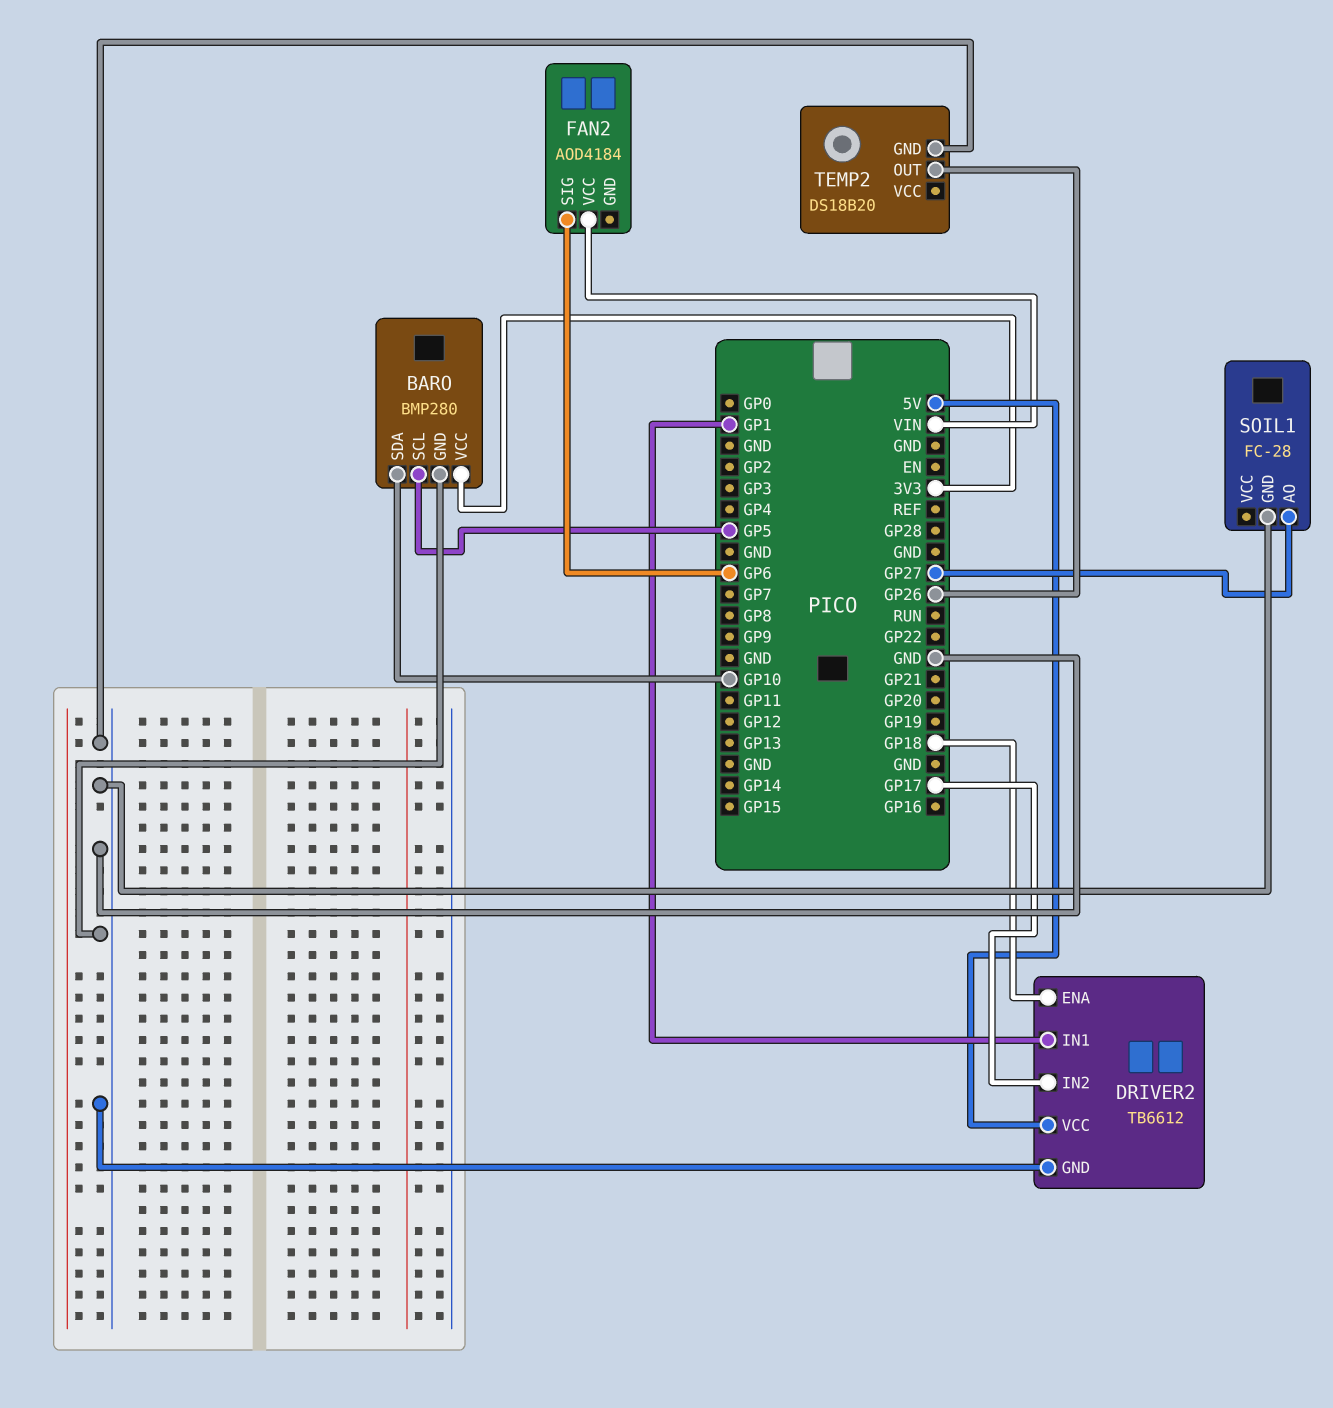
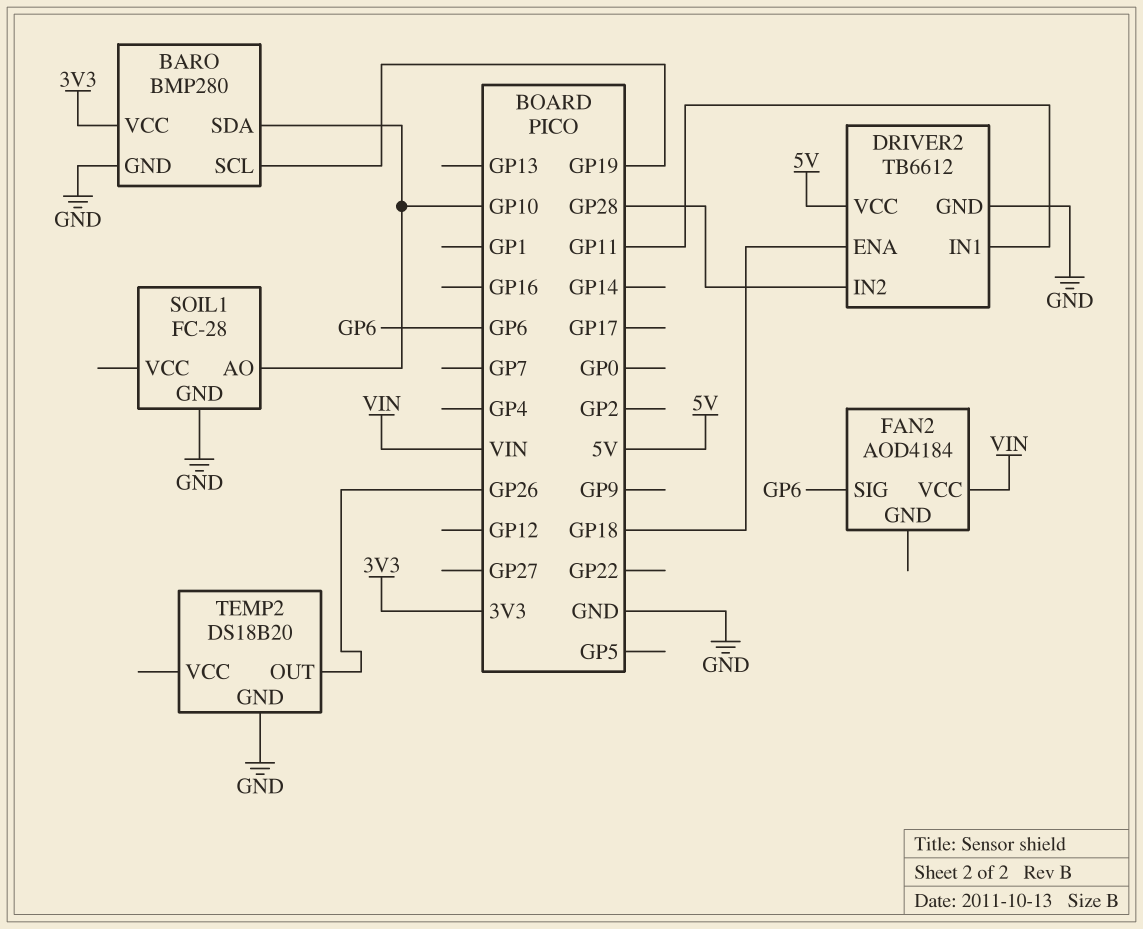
BARO pin SCL: GP5 -> GP19
DRIVER2 pin IN1: GP1 -> GP11
DRIVER2 pin IN2: GP17 -> GP28
SOIL1 pin AO: GP27 -> GP10

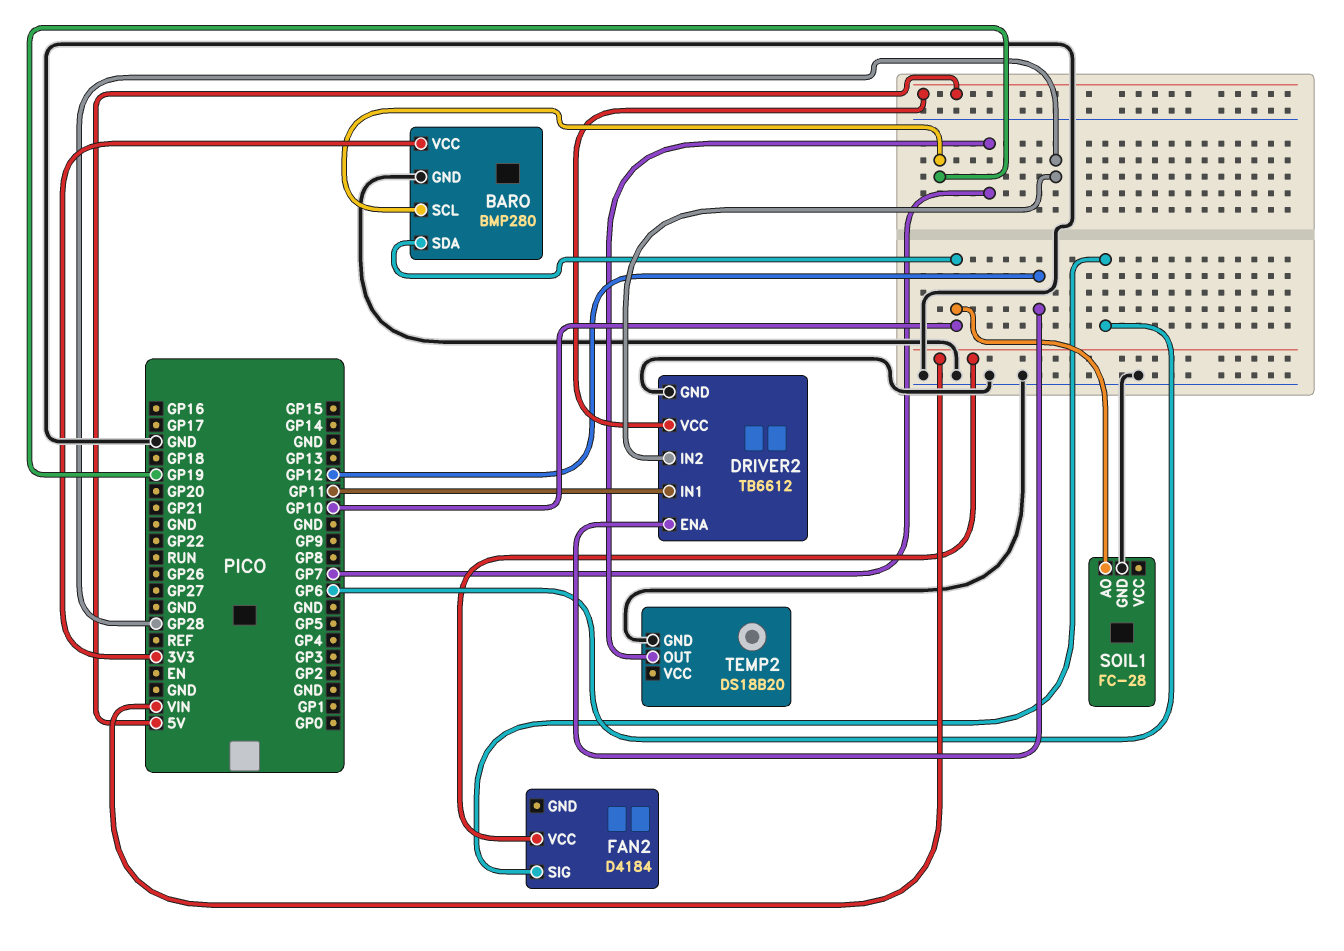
DRIVER2 pin ENA: GP18 -> GP12
FAN2: AOD4184 -> D4184
TEMP2 pin OUT: GP26 -> GP7

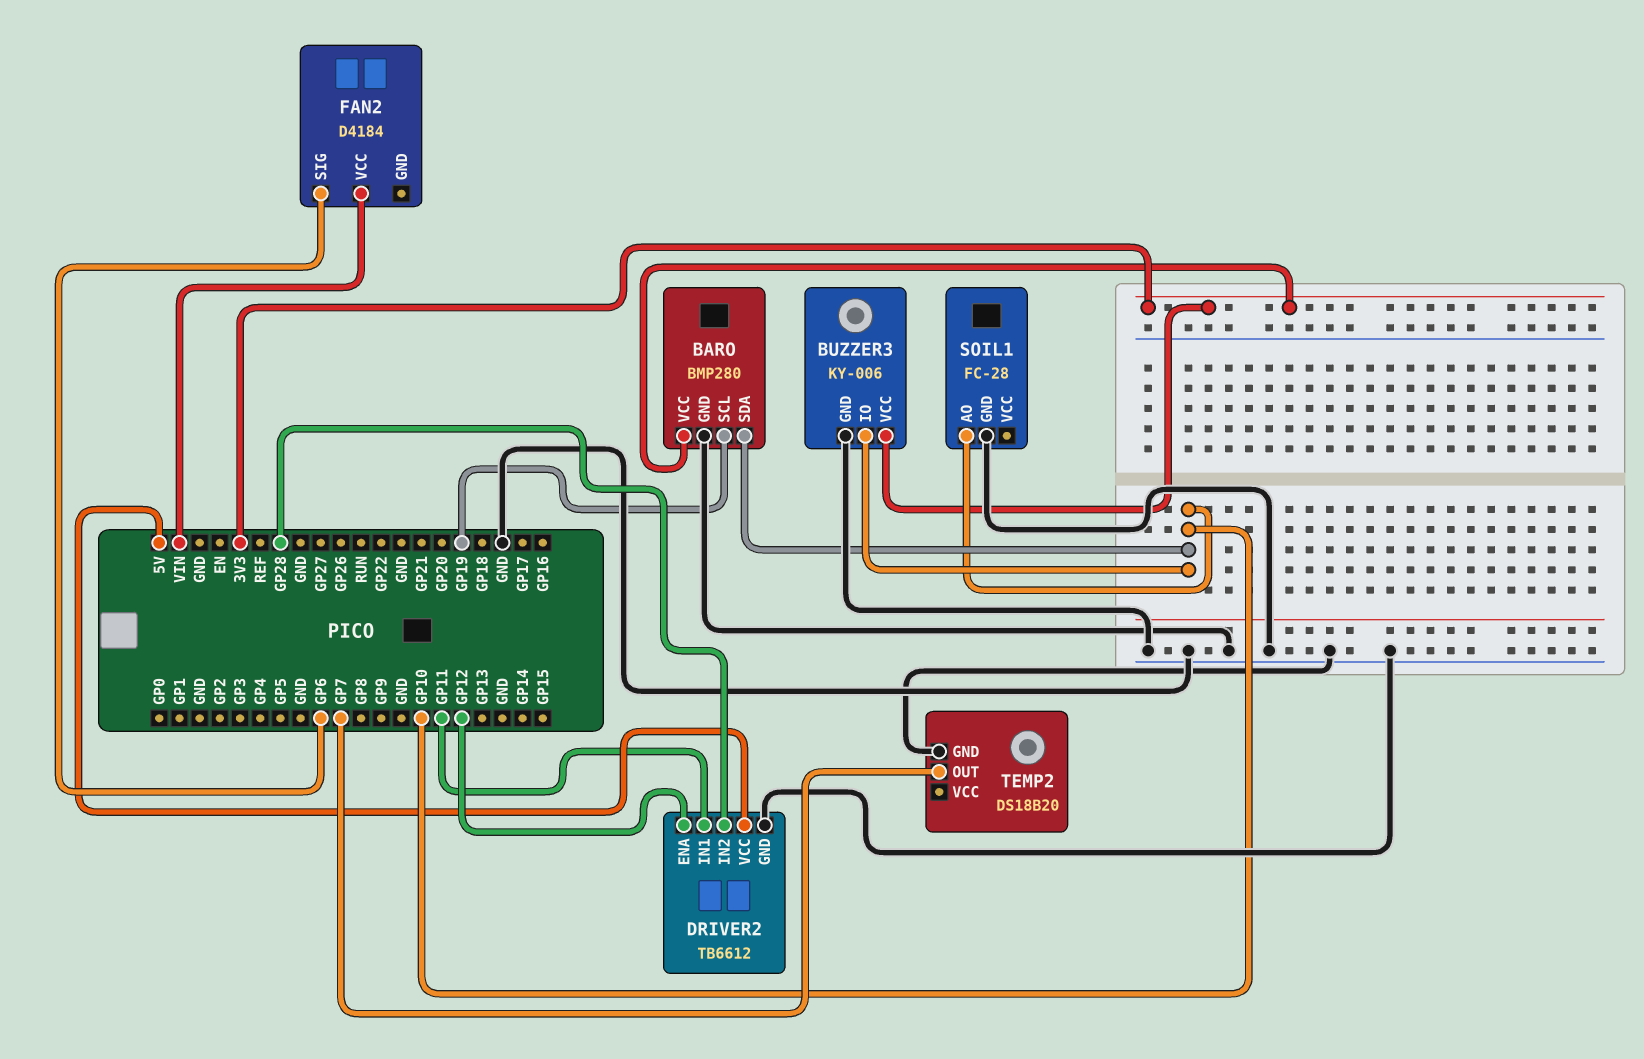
BUZZER3: none -> KY-006
BUZZER3 pin GND: none -> GND
BUZZER3 pin IO: none -> GP10
BUZZER3 pin VCC: none -> 3V3

